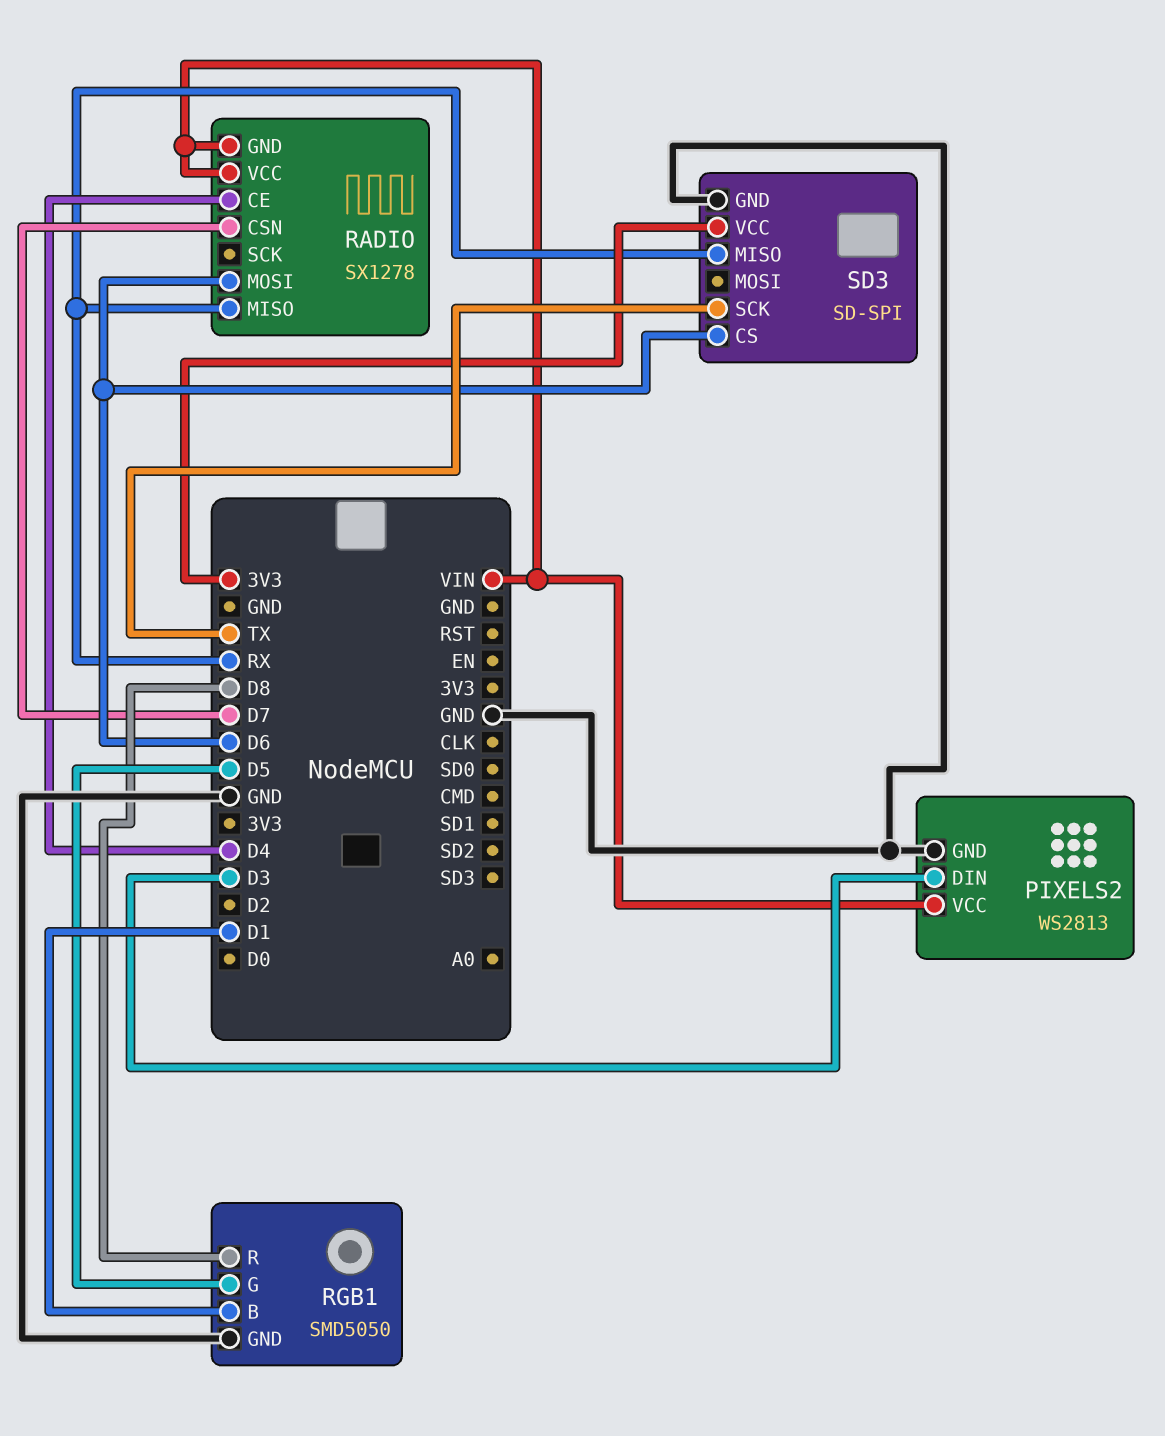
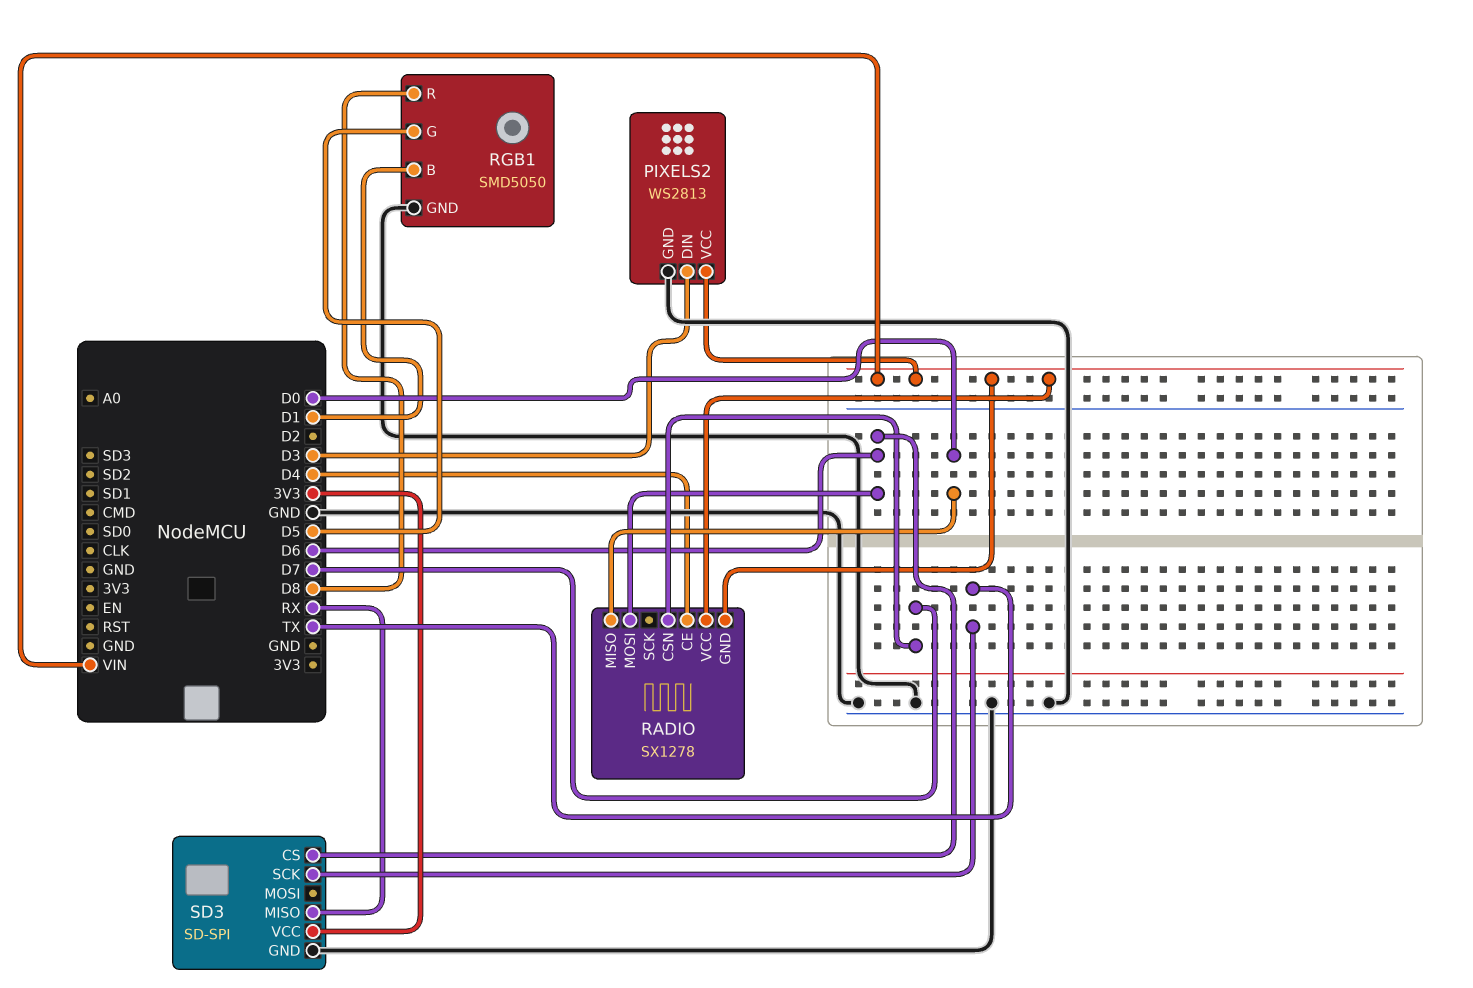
RADIO pin MISO: RX -> D0

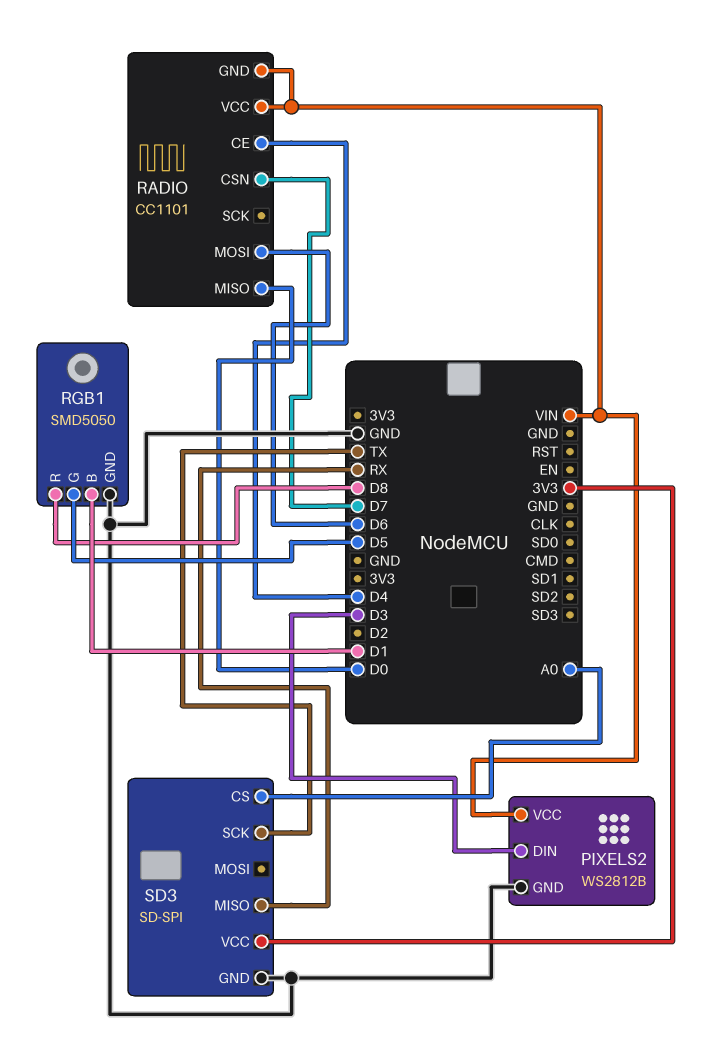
PIXELS2: WS2813 -> WS2812B
RADIO: SX1278 -> CC1101
SD3 pin CS: D6 -> A0

